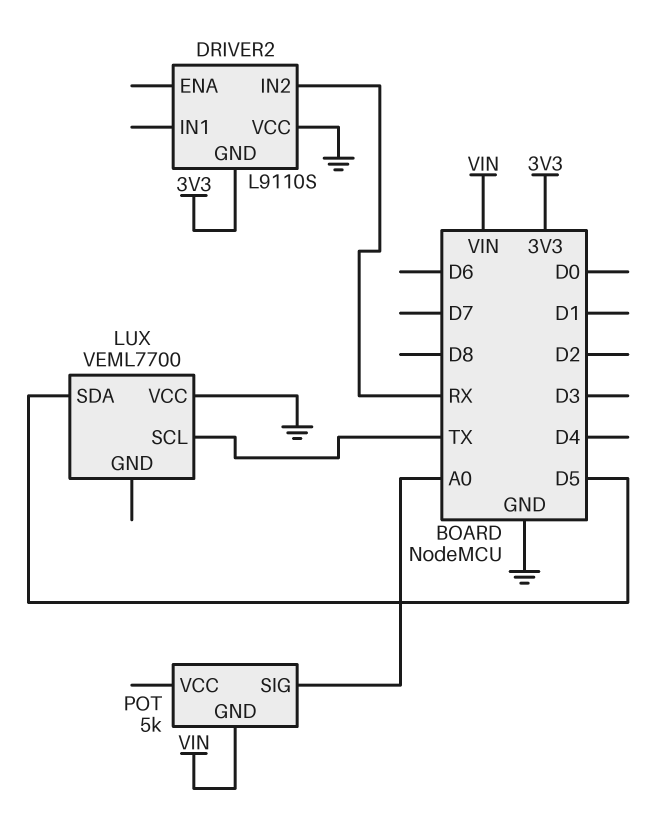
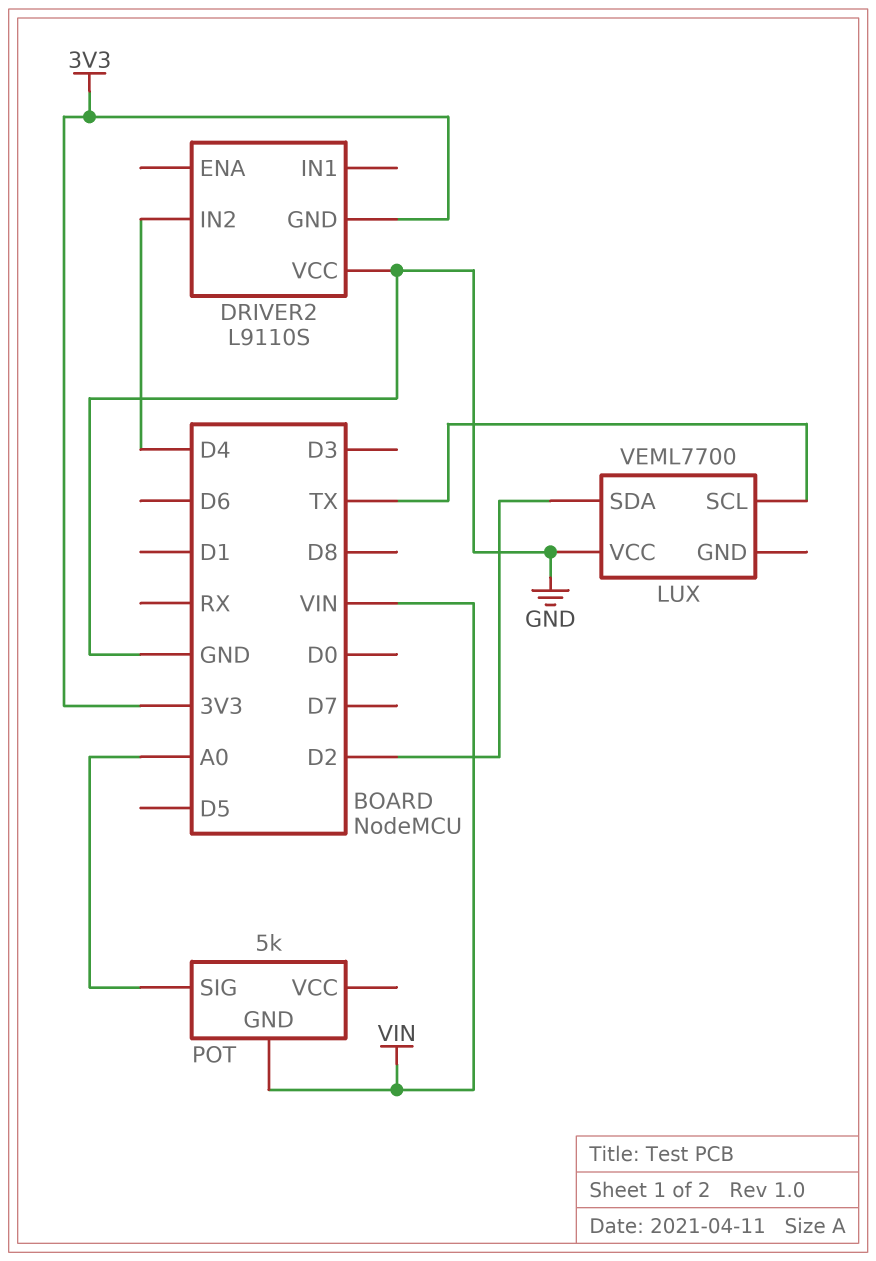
DRIVER2 pin IN2: RX -> D4
LUX pin SDA: D5 -> D2

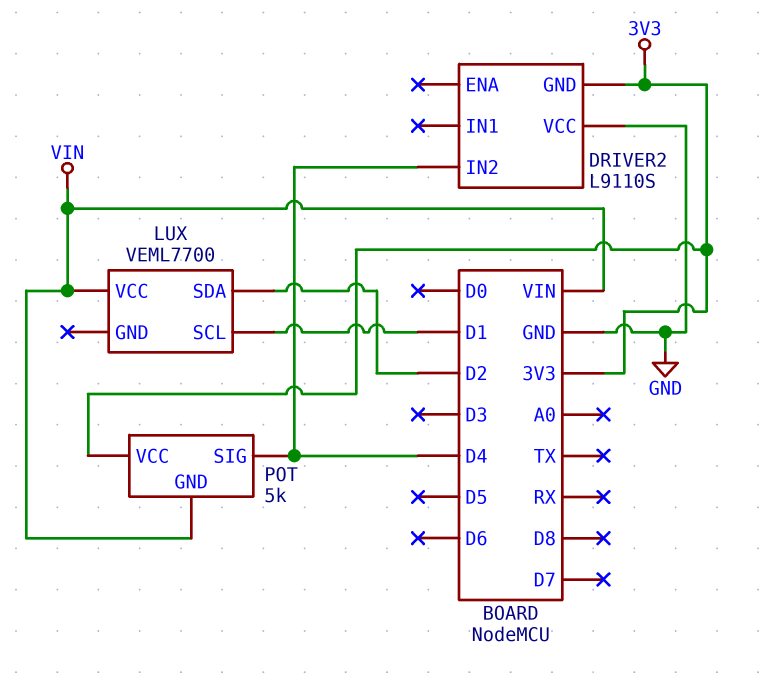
LUX pin SCL: TX -> D1
LUX pin VCC: GND -> VIN
POT pin SIG: A0 -> D4
POT pin VCC: none -> 3V3

